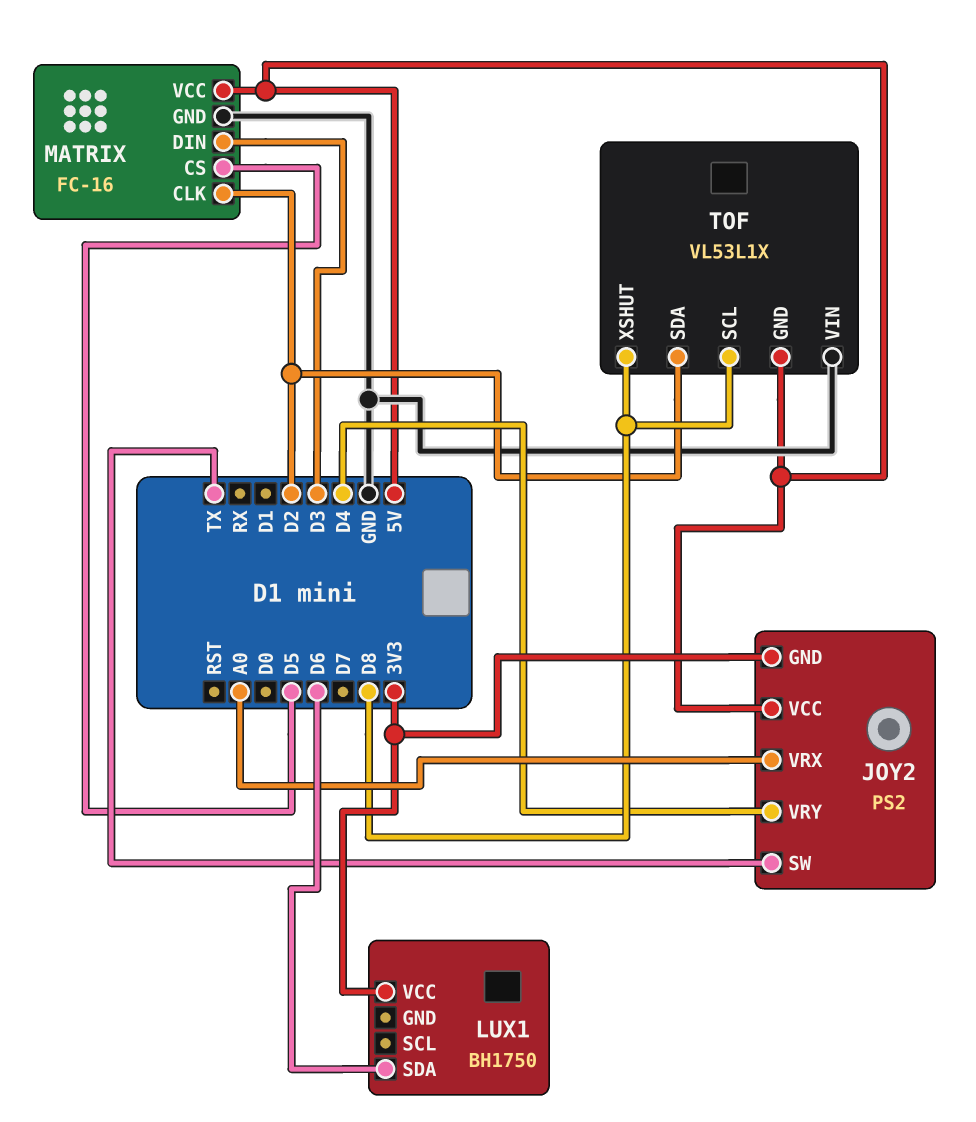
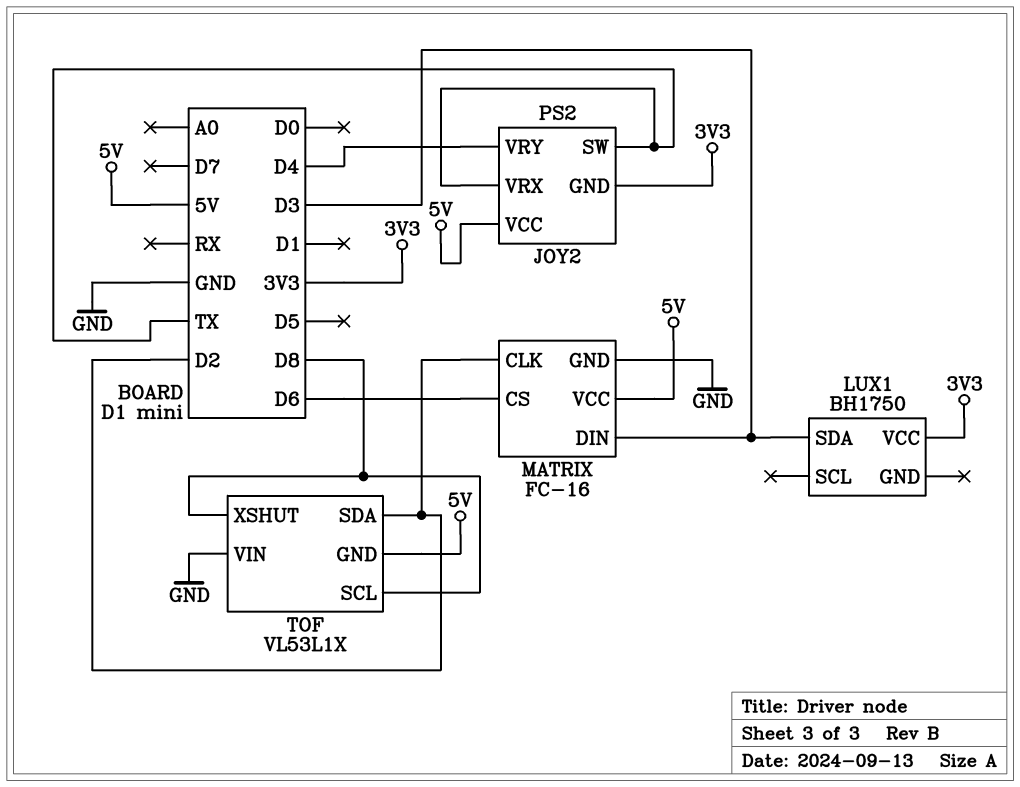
JOY2 pin VRX: A0 -> TX
LUX1 pin SDA: D6 -> D3
MATRIX pin CS: D5 -> D6

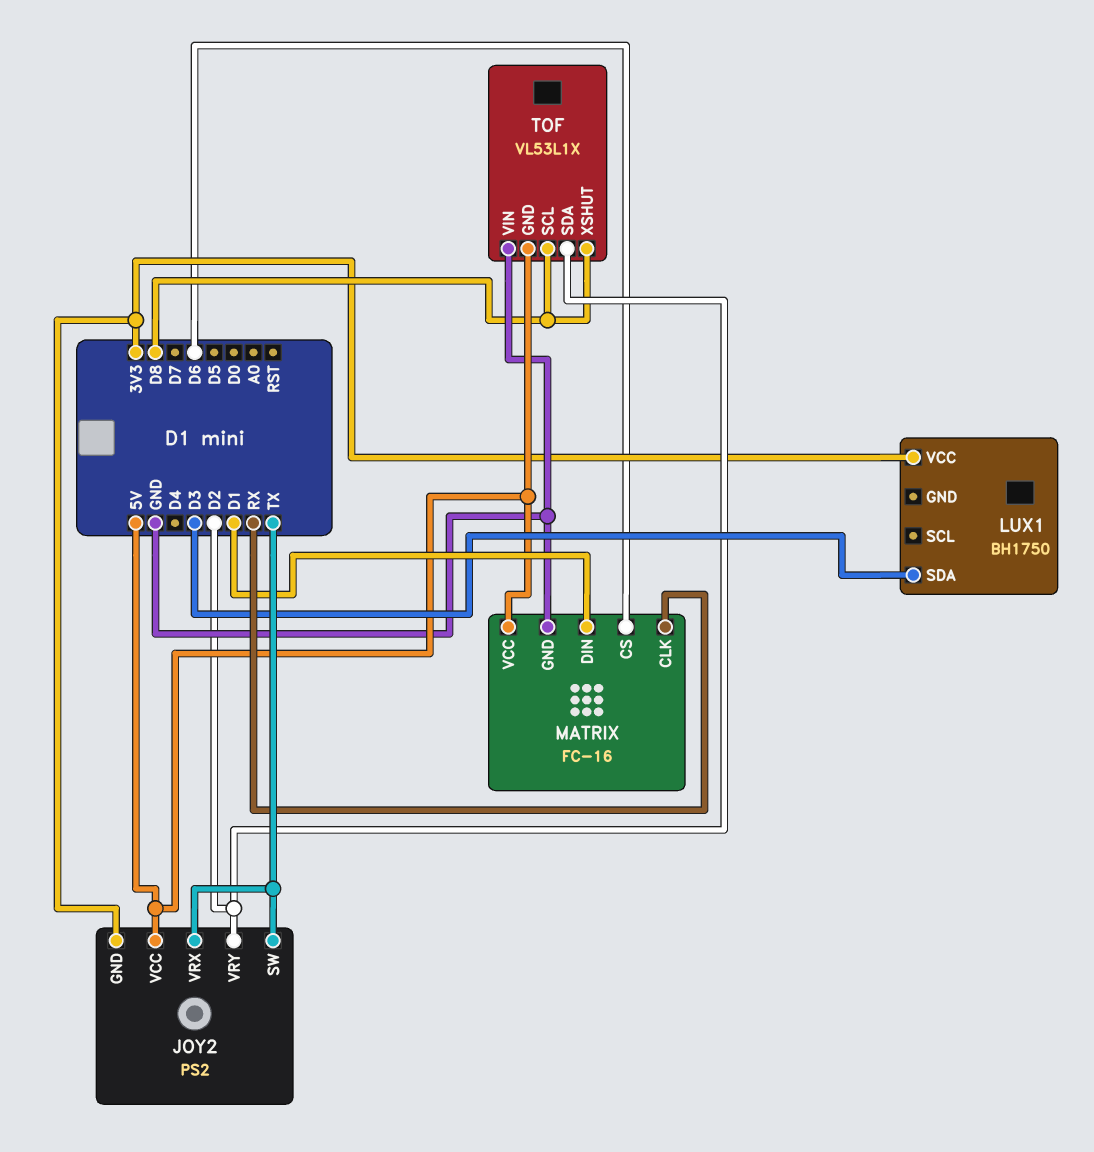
JOY2 pin VRY: D4 -> D2
MATRIX pin CLK: D2 -> RX
MATRIX pin DIN: D3 -> D1

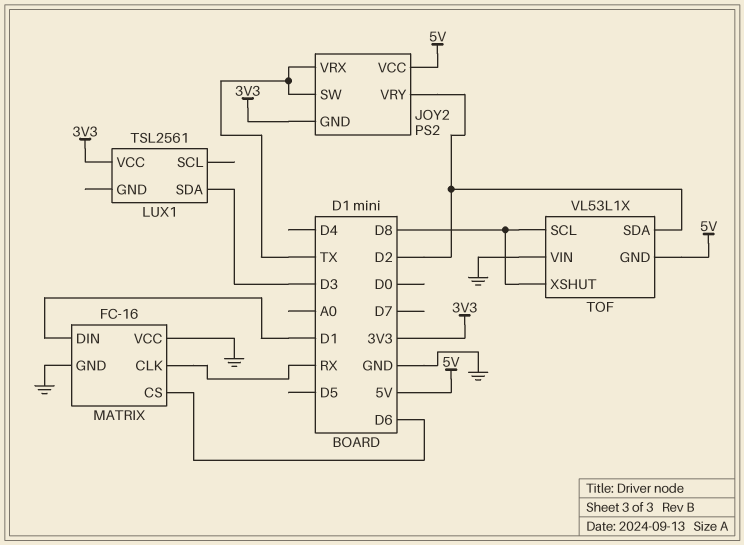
LUX1: BH1750 -> TSL2561
MATRIX pin VCC: 5V -> GND

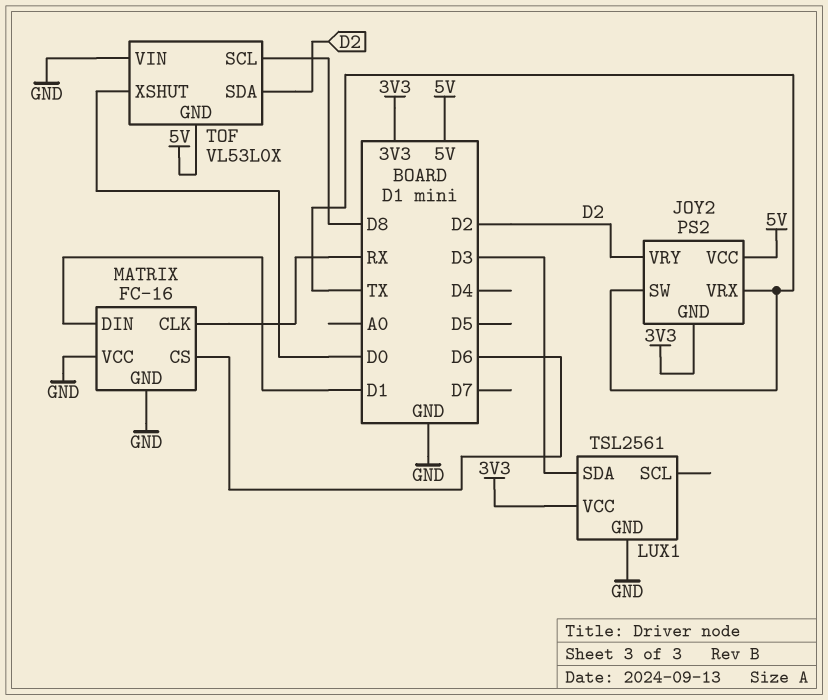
LUX1 pin GND: none -> GND
TOF: VL53L1X -> VL53L0X
TOF pin XSHUT: D8 -> D0

